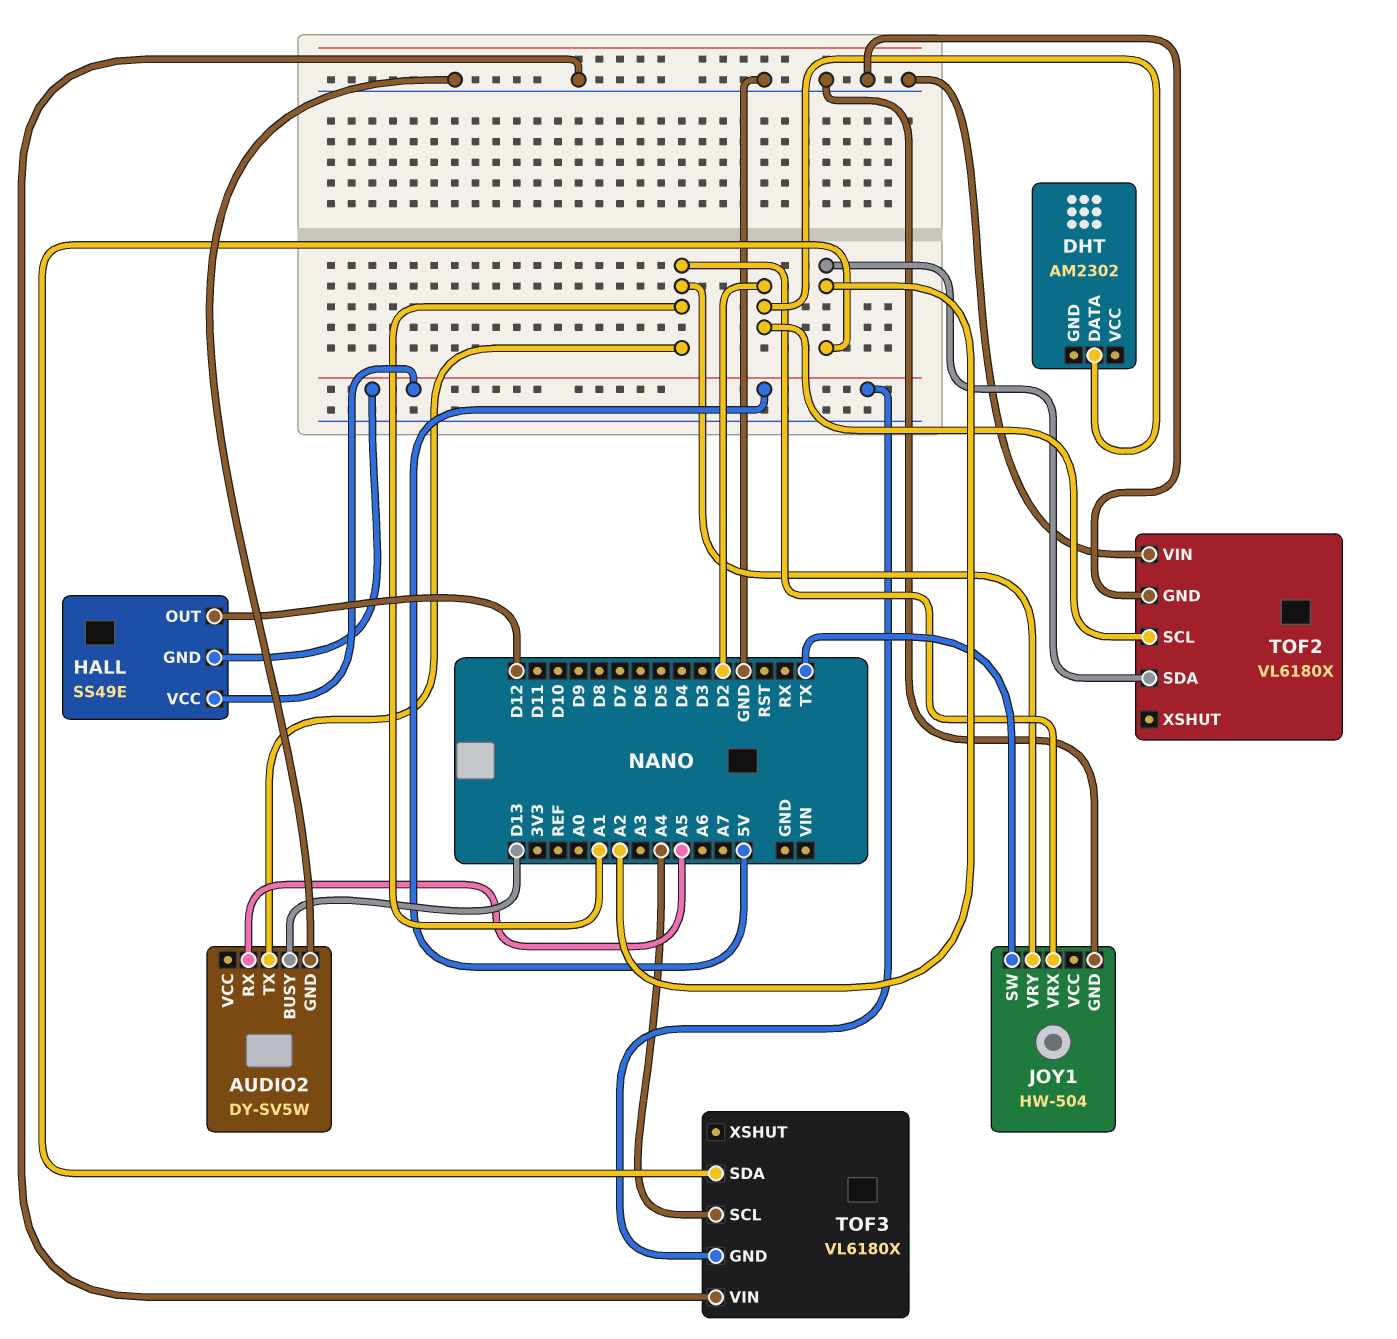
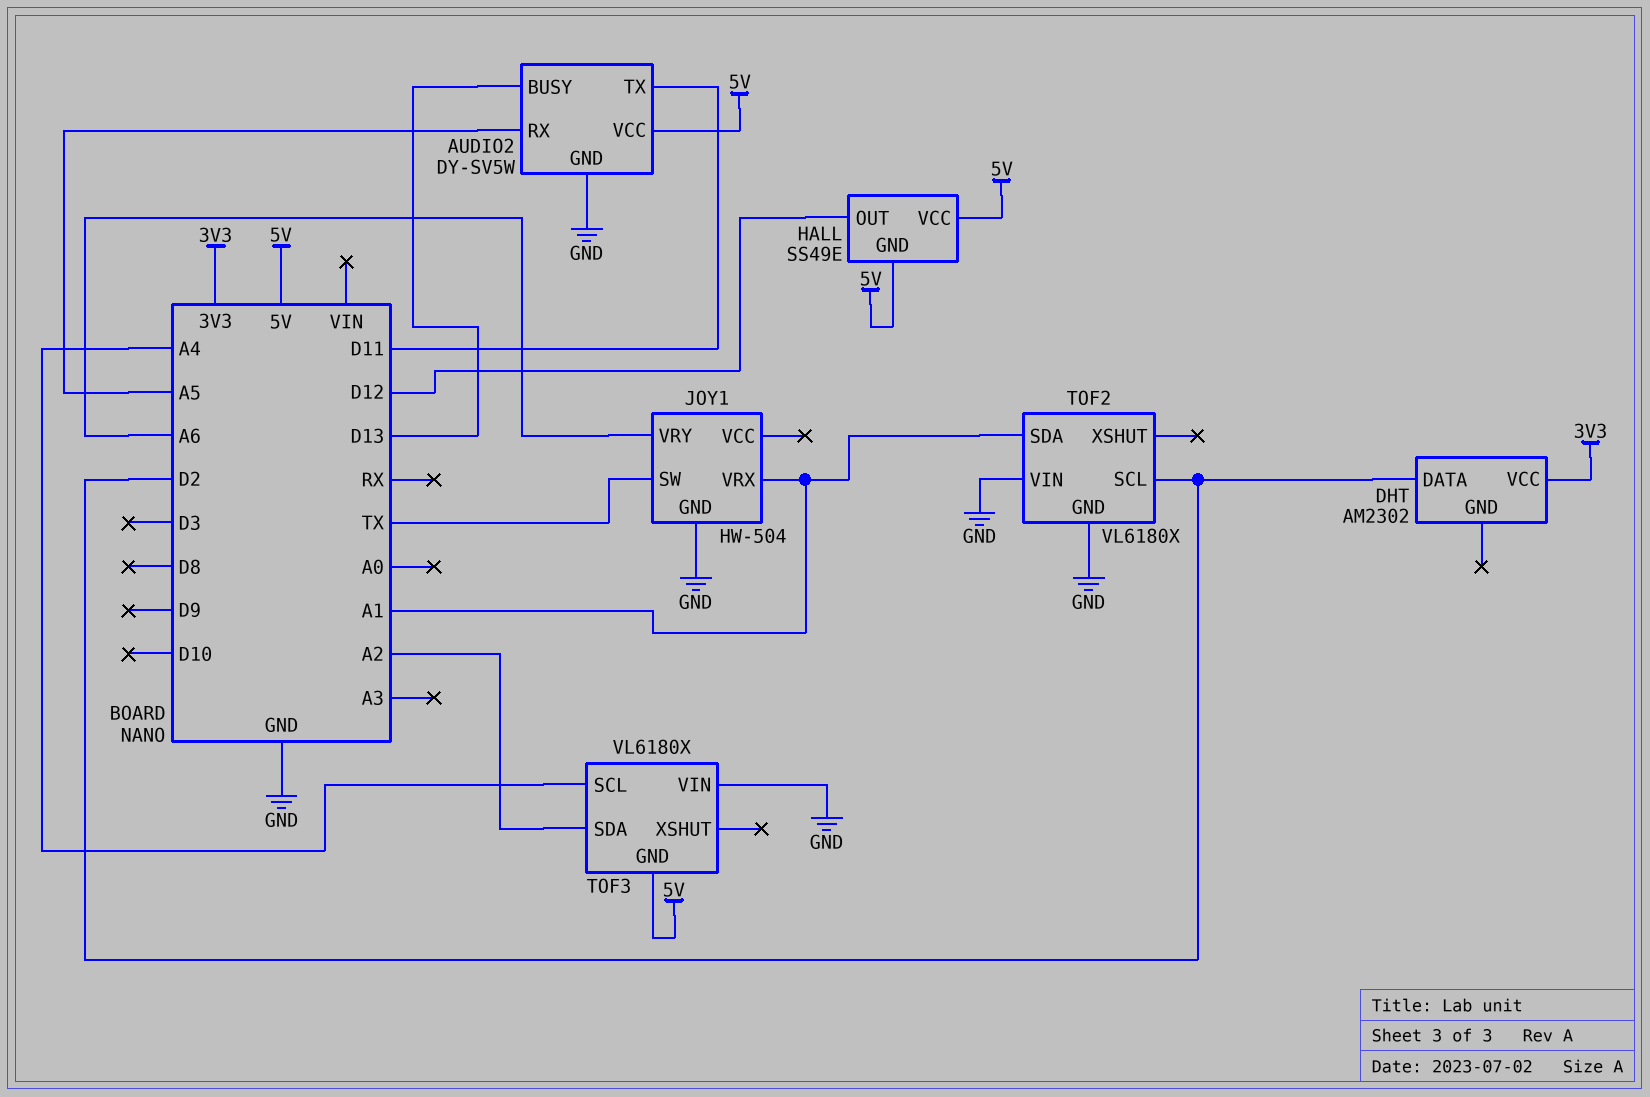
AUDIO2 pin TX: A1 -> D11
AUDIO2 pin VCC: none -> 5V
DHT pin VCC: none -> 3V3
JOY1 pin VRY: A1 -> A6
TOF2 pin SDA: A2 -> A1

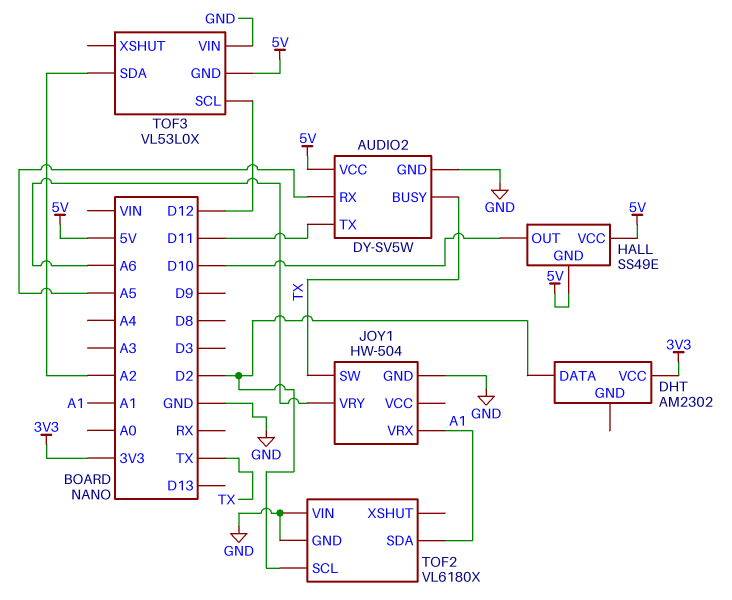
AUDIO2 pin BUSY: D13 -> TX
HALL pin OUT: D12 -> D10
TOF3: VL6180X -> VL53L0X
TOF3 pin SCL: A4 -> D12

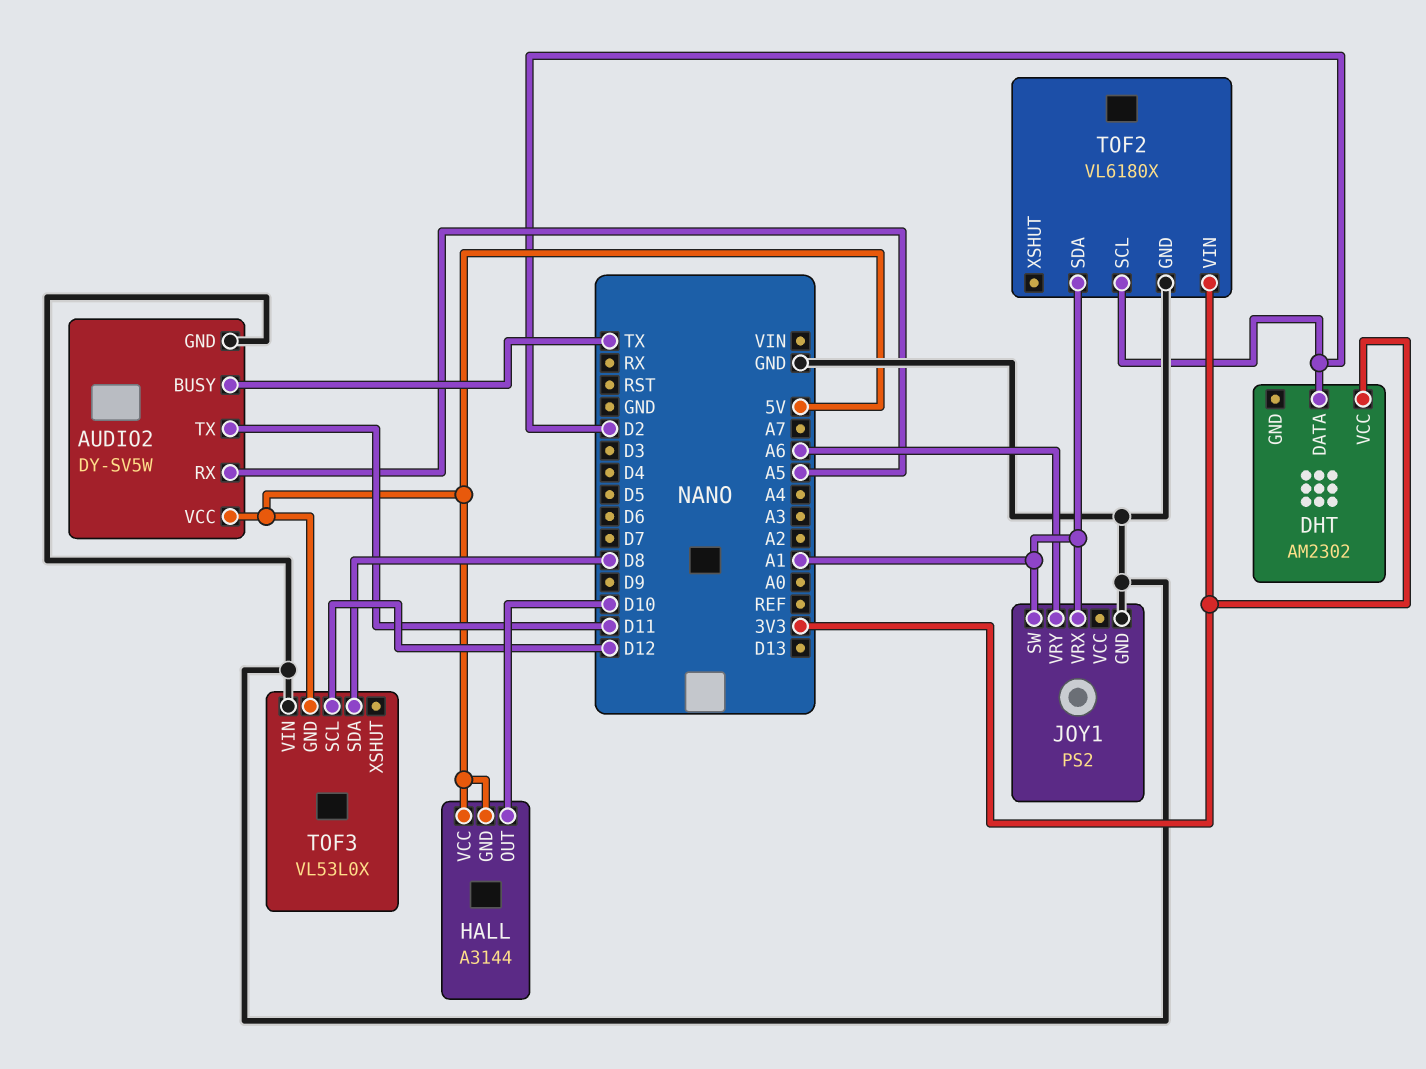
HALL: SS49E -> A3144
JOY1: HW-504 -> PS2
JOY1 pin SW: TX -> A1
TOF2 pin VIN: GND -> 3V3
TOF3 pin SDA: A2 -> D8

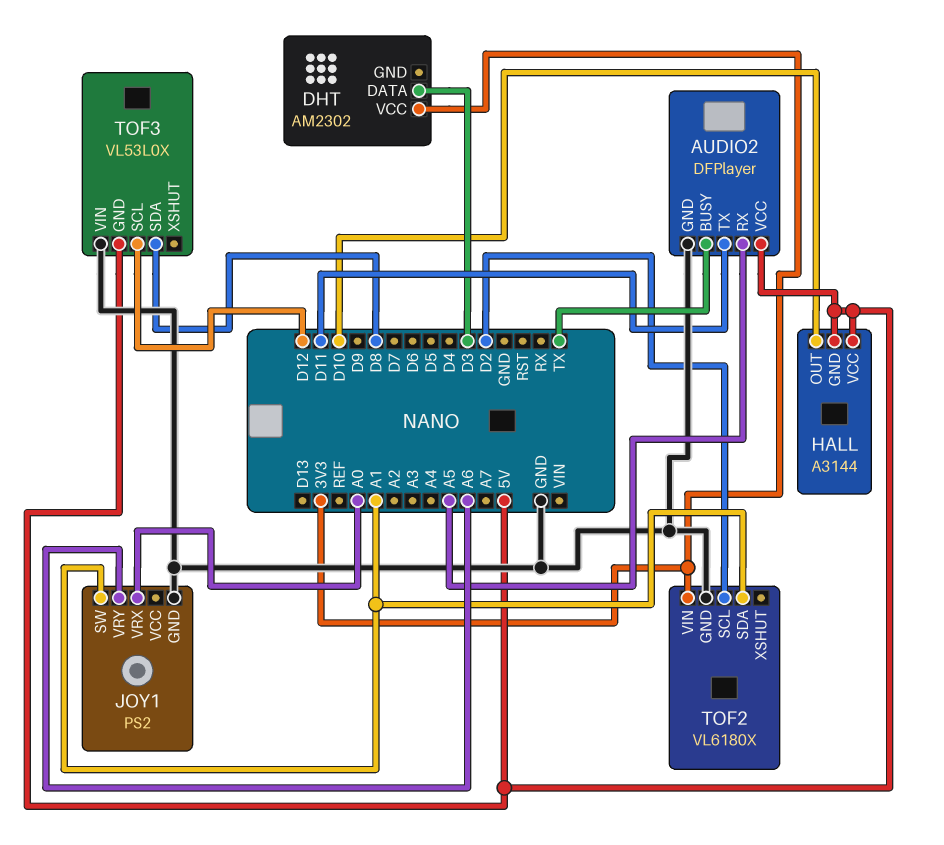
AUDIO2: DY-SV5W -> DFPlayer
DHT pin DATA: D2 -> D3
JOY1 pin VRX: A1 -> A0

